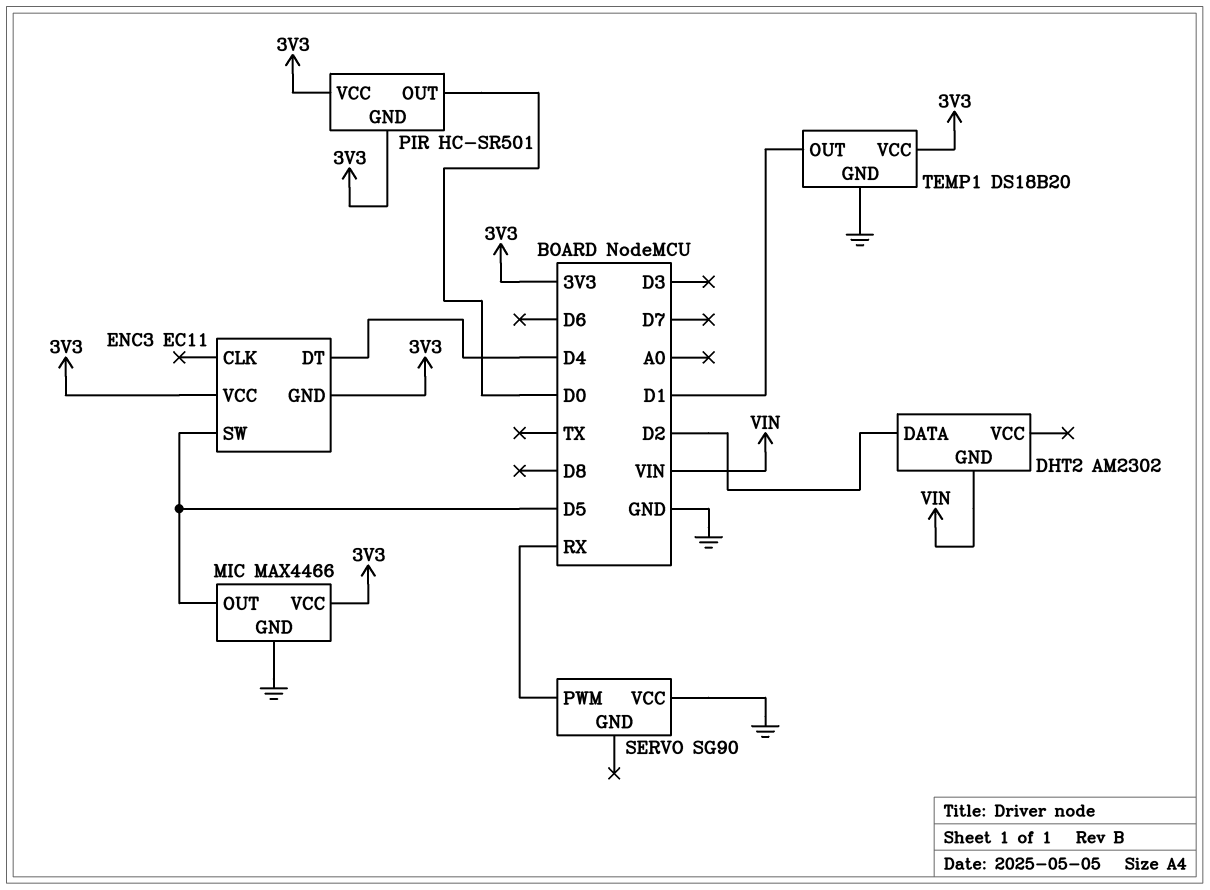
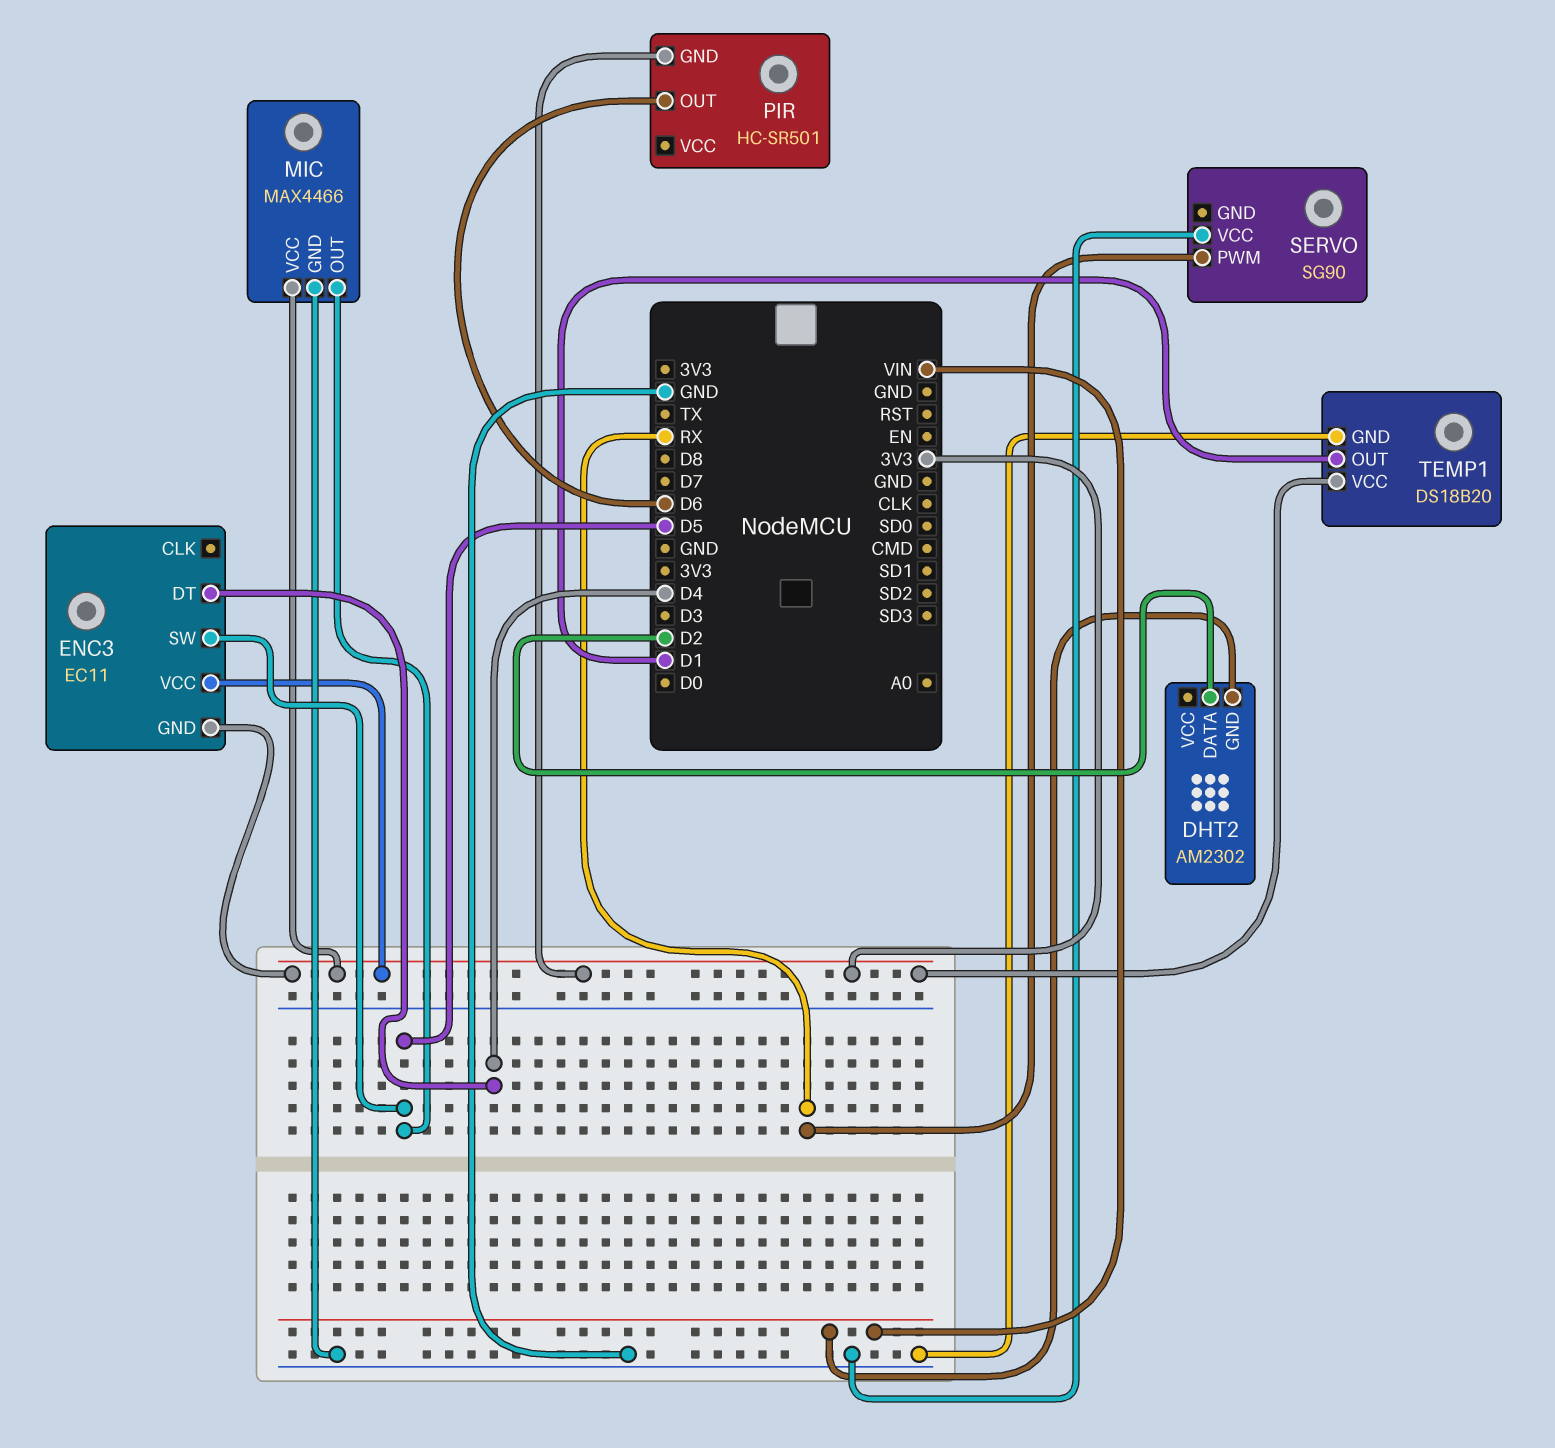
PIR pin OUT: D0 -> D6
PIR pin VCC: 3V3 -> none

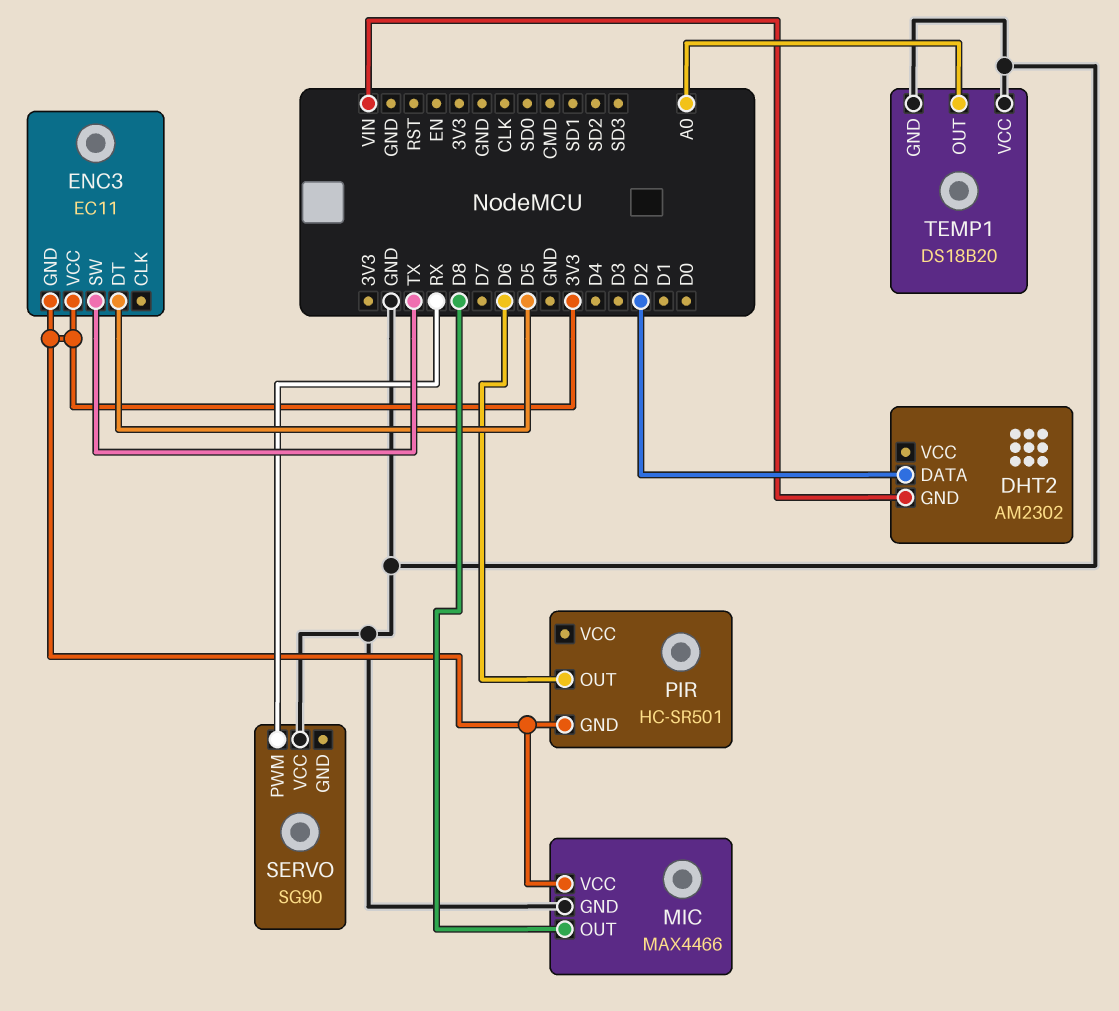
ENC3 pin DT: D4 -> D5
ENC3 pin SW: D5 -> TX
MIC pin OUT: D5 -> D8
TEMP1 pin OUT: D1 -> A0
TEMP1 pin VCC: 3V3 -> GND

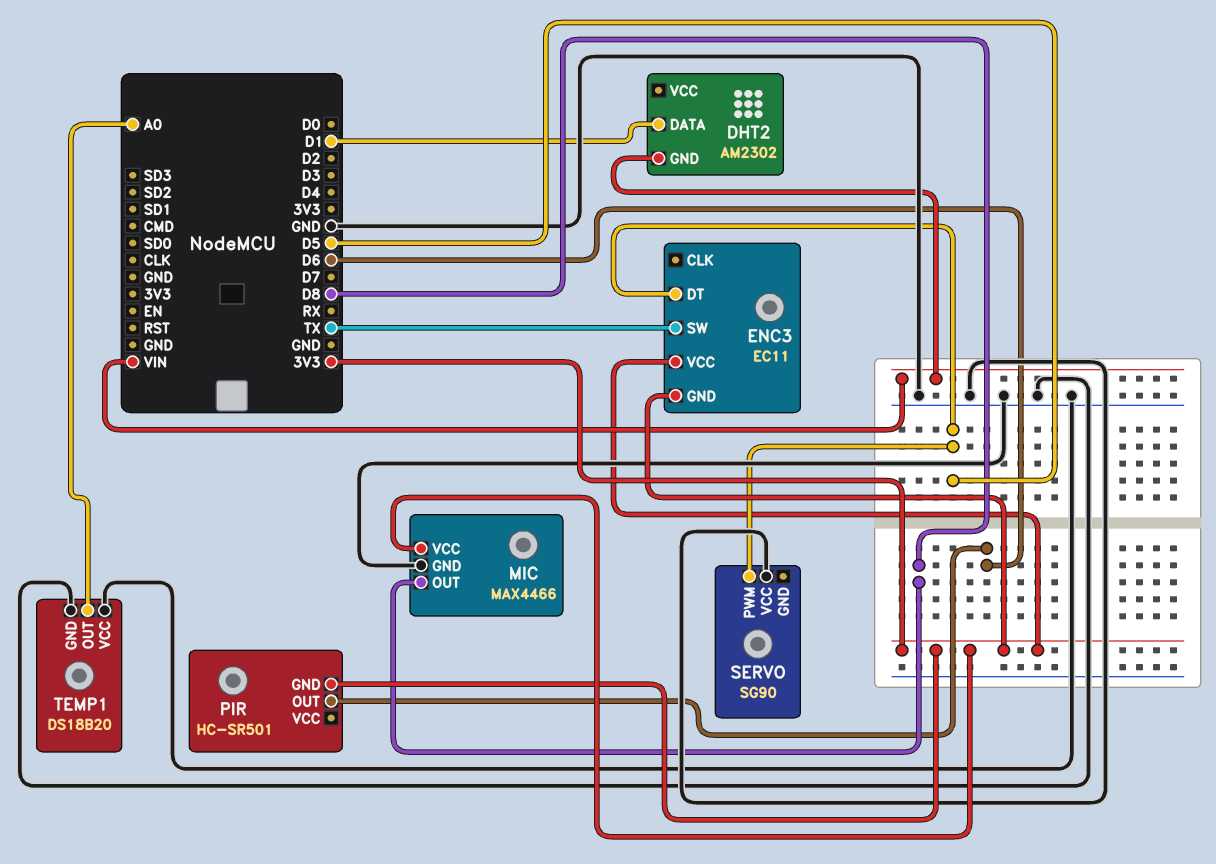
DHT2 pin DATA: D2 -> D1
SERVO pin PWM: RX -> D5

